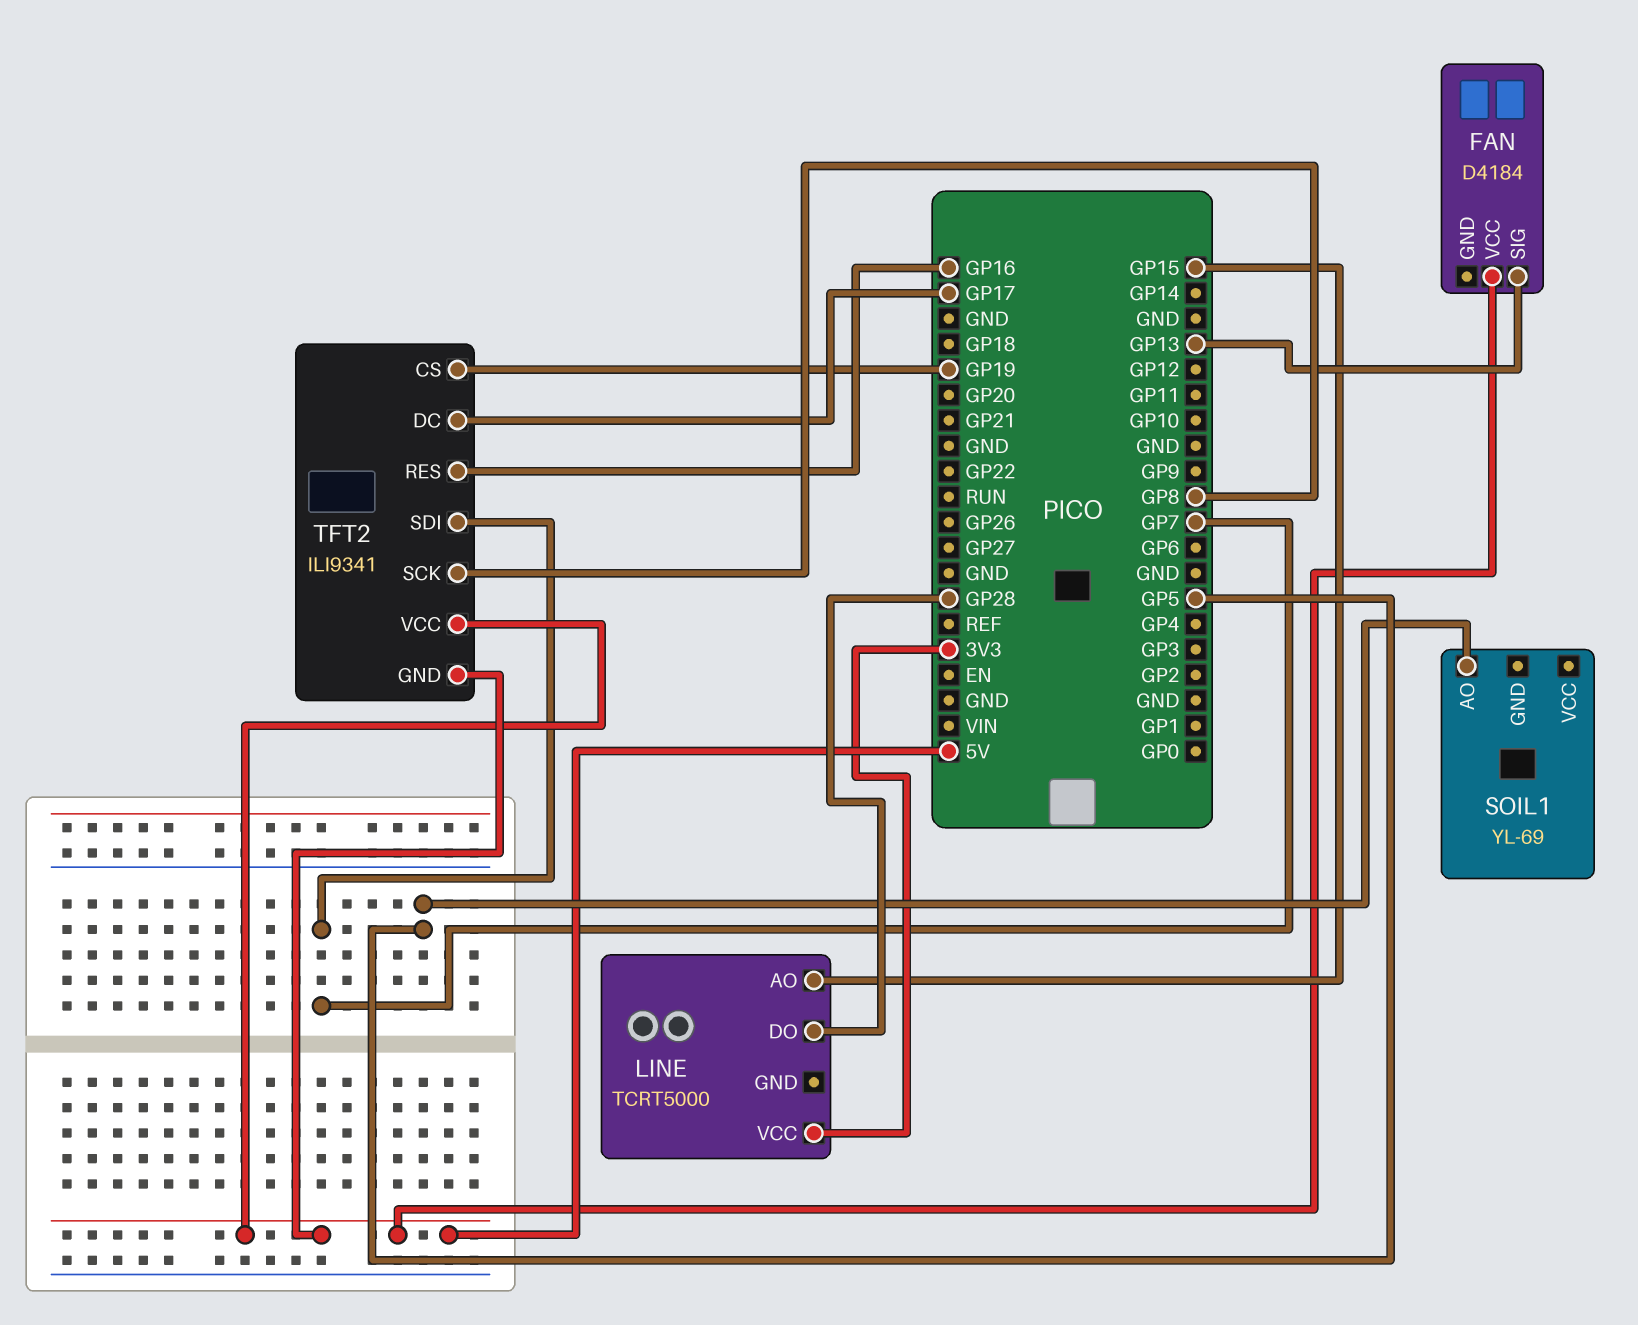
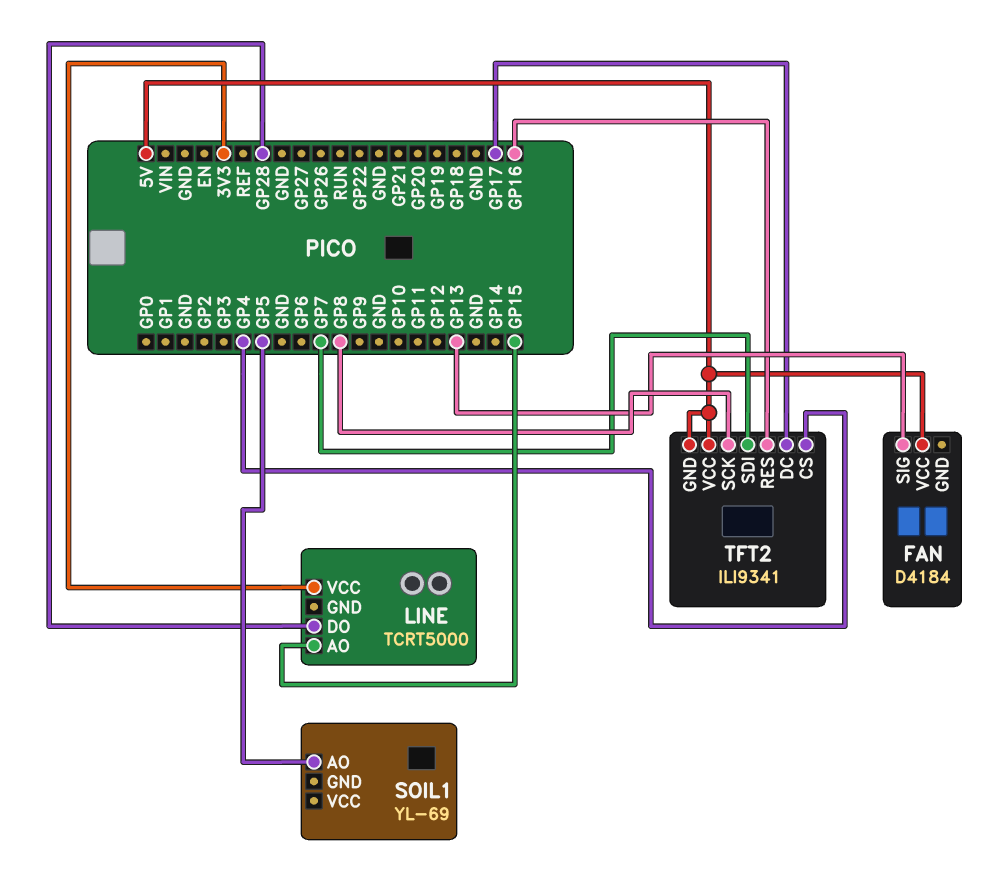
TFT2 pin CS: GP19 -> GP4

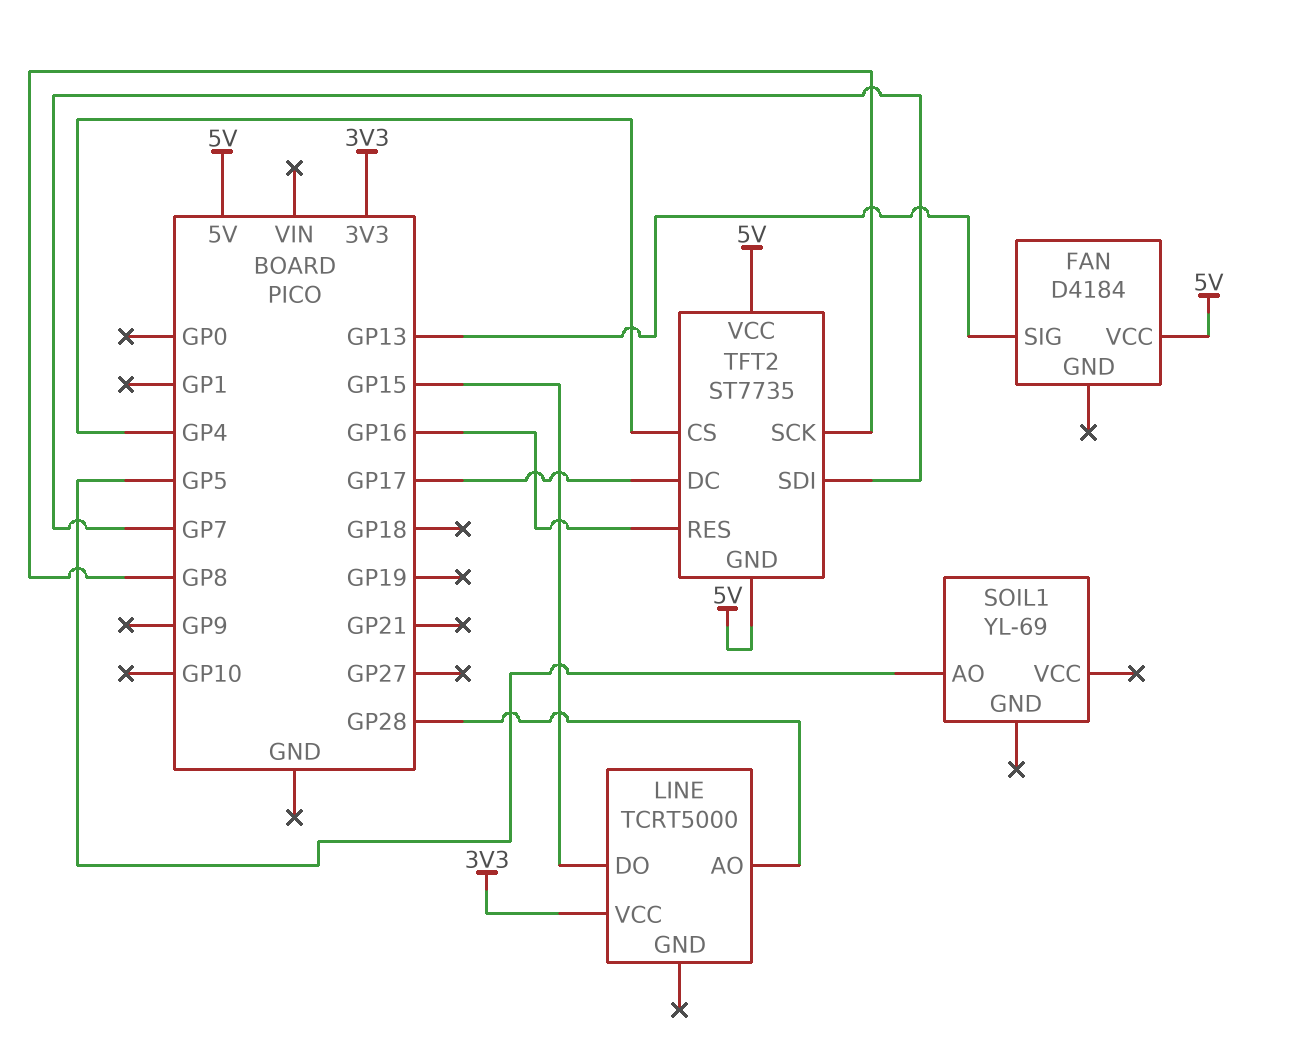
LINE pin AO: GP15 -> GP28
LINE pin DO: GP28 -> GP15
TFT2: ILI9341 -> ST7735

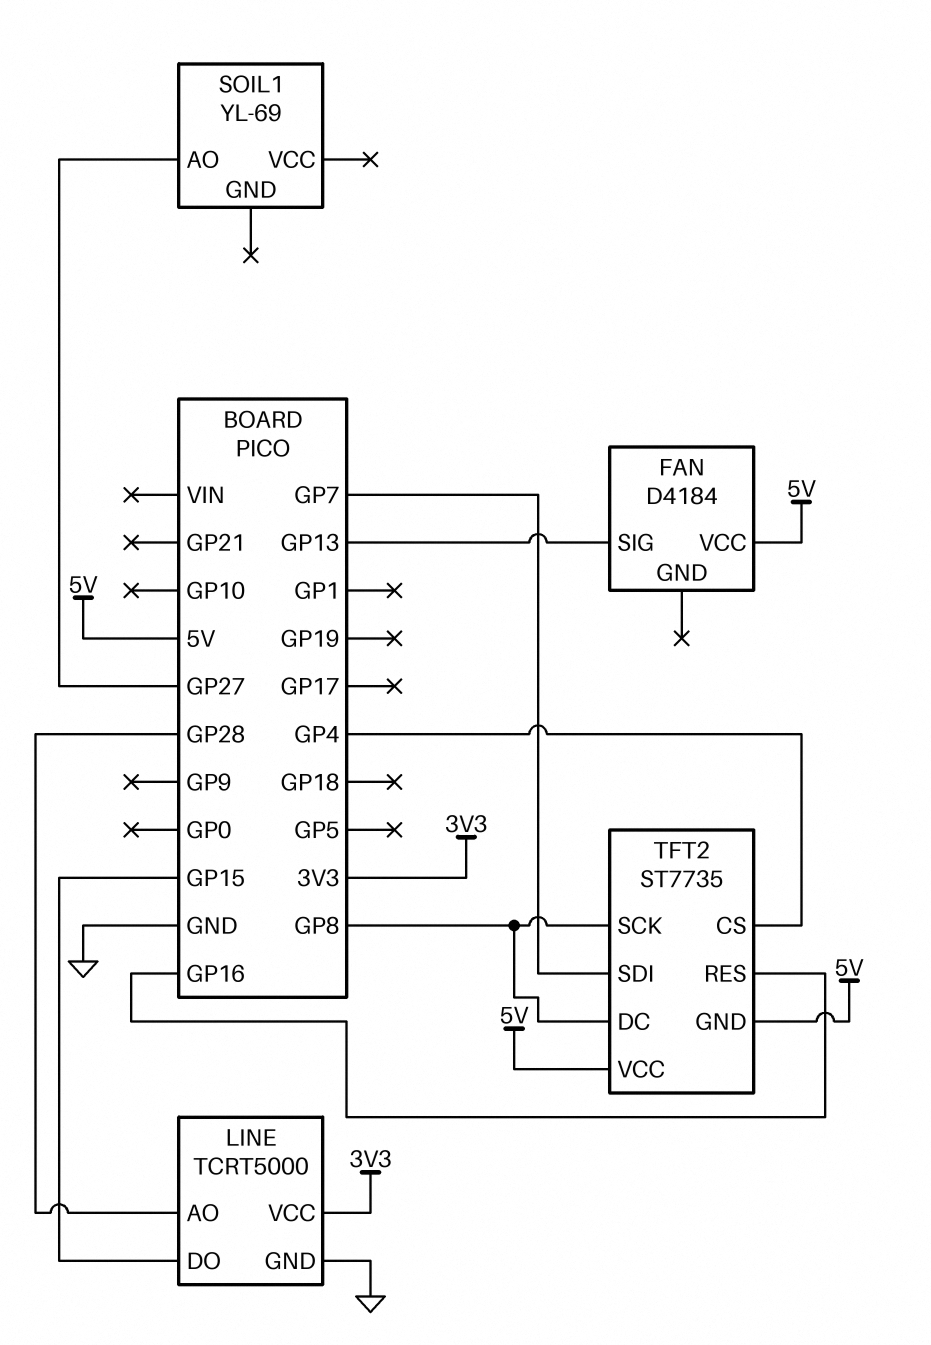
LINE pin GND: none -> GND
SOIL1 pin AO: GP5 -> GP27
TFT2 pin DC: GP17 -> GP8

